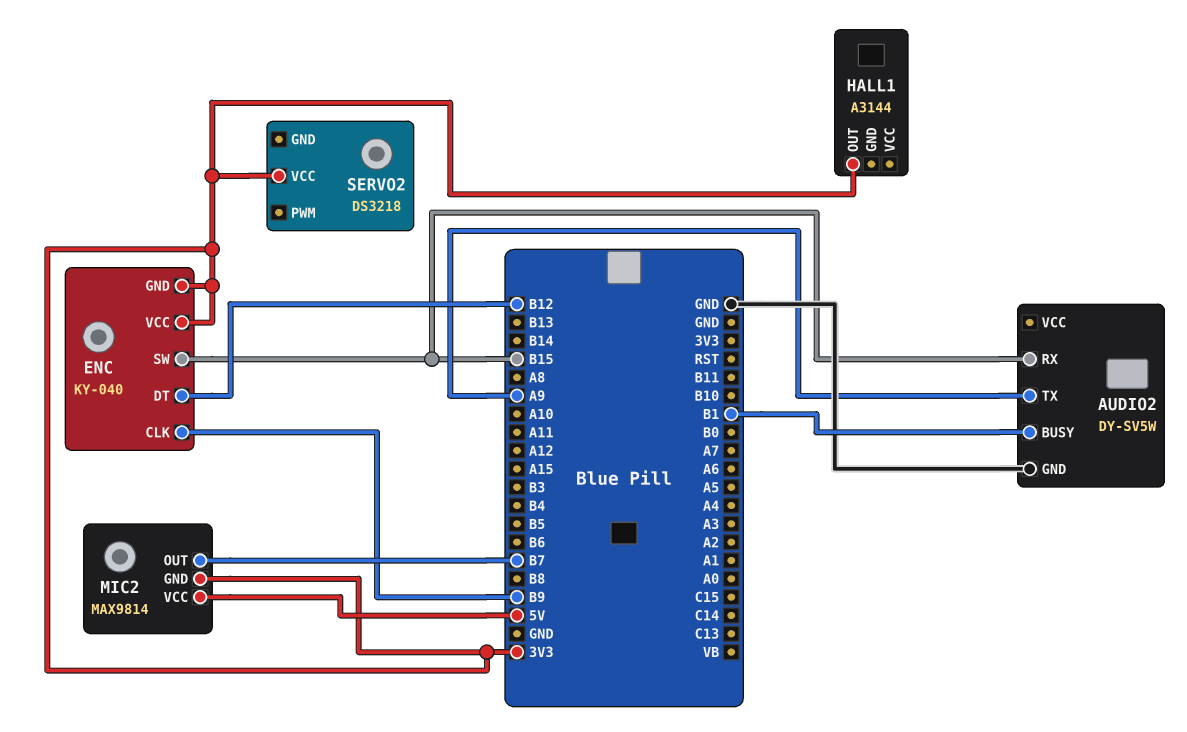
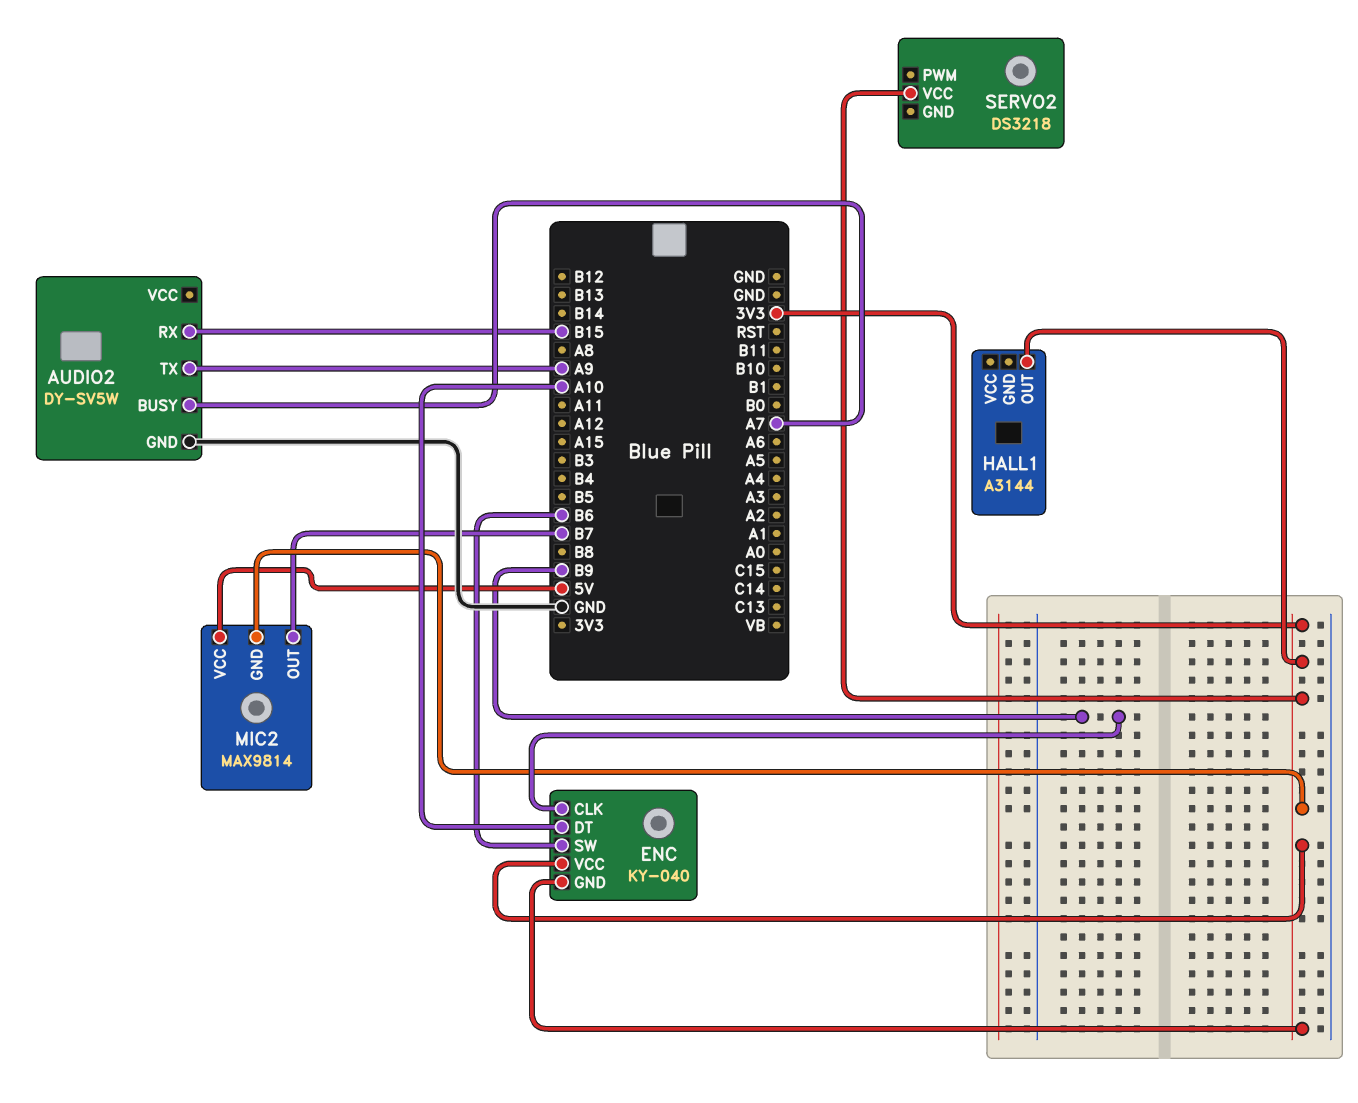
AUDIO2 pin BUSY: B1 -> A7
ENC pin DT: B12 -> A10
ENC pin SW: B15 -> B6

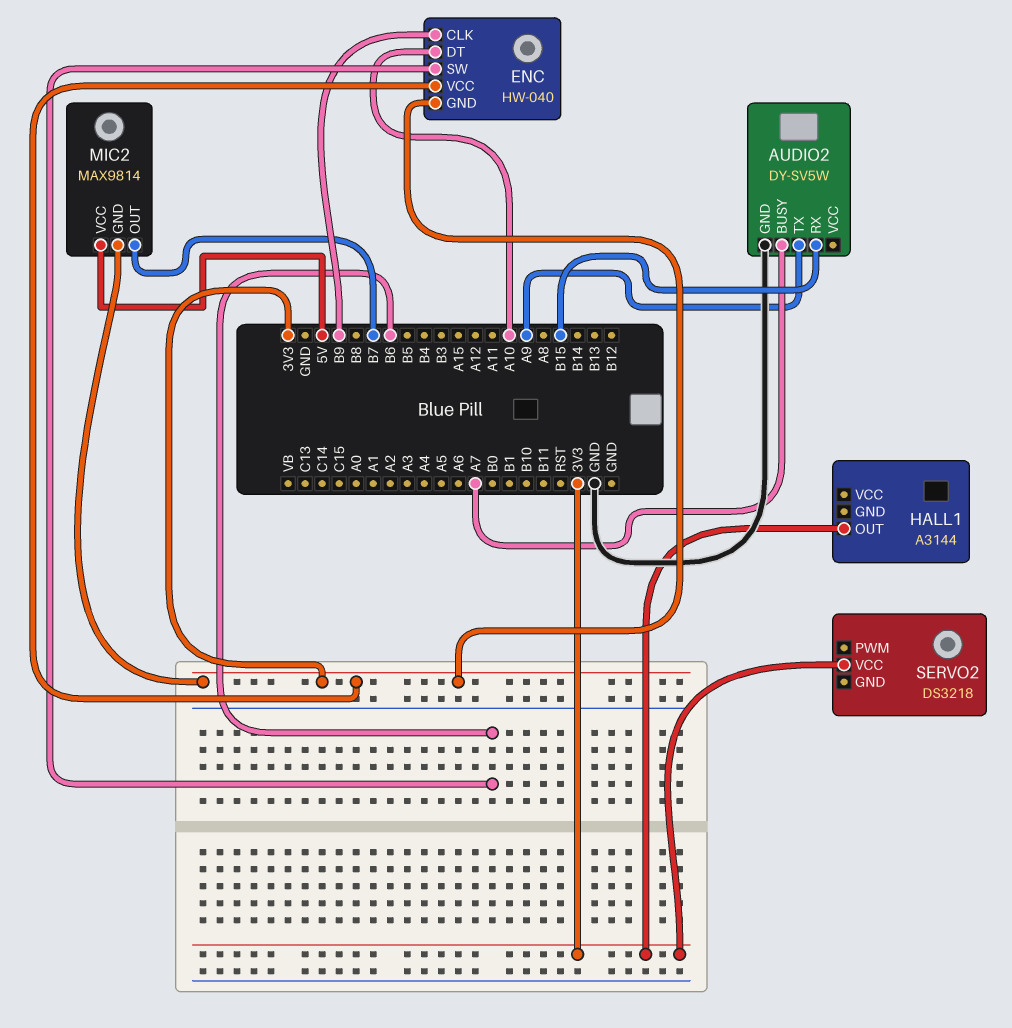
ENC: KY-040 -> HW-040

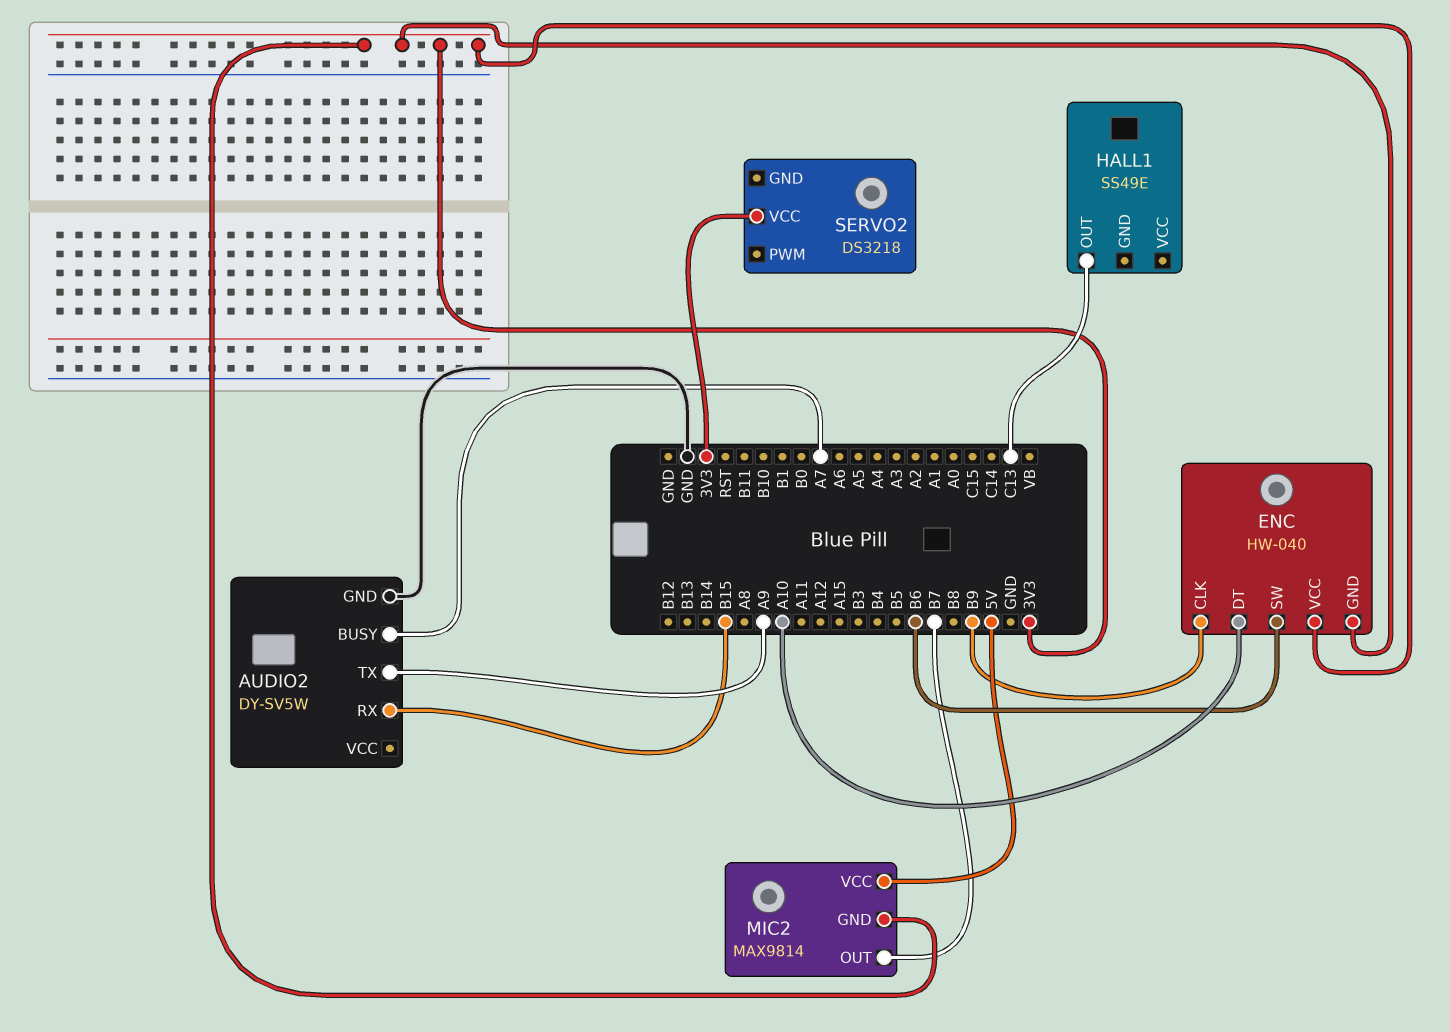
HALL1: A3144 -> SS49E
HALL1 pin OUT: 3V3 -> C13

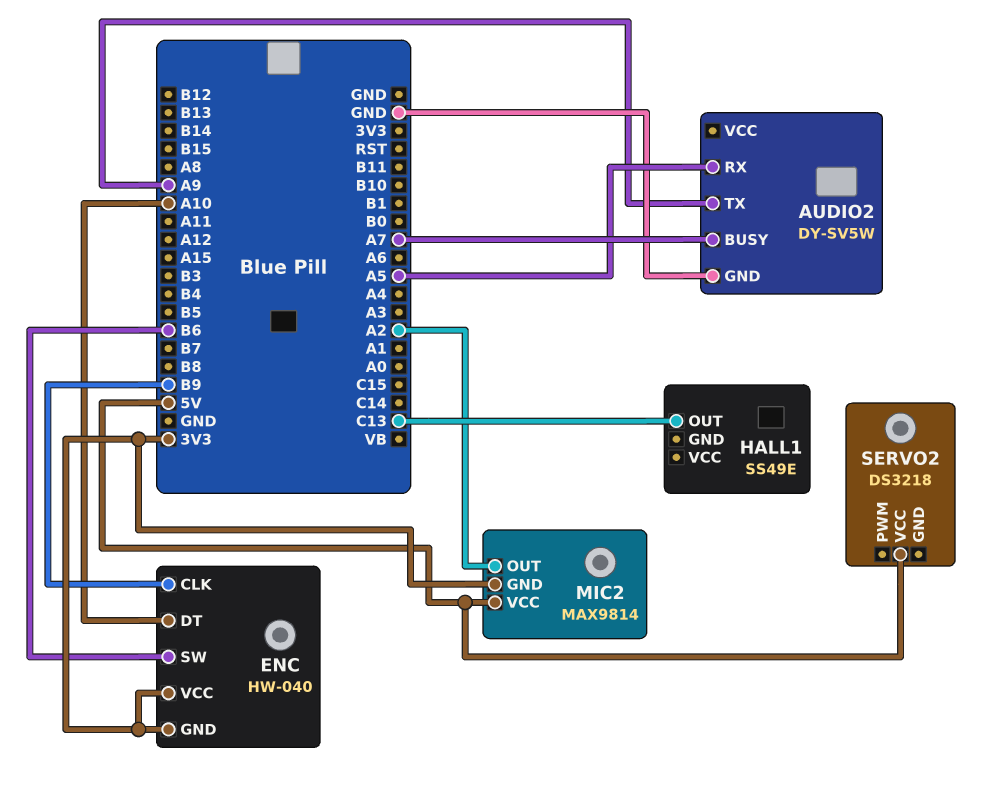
AUDIO2 pin RX: B15 -> A5
MIC2 pin OUT: B7 -> A2
SERVO2 pin VCC: 3V3 -> 5V

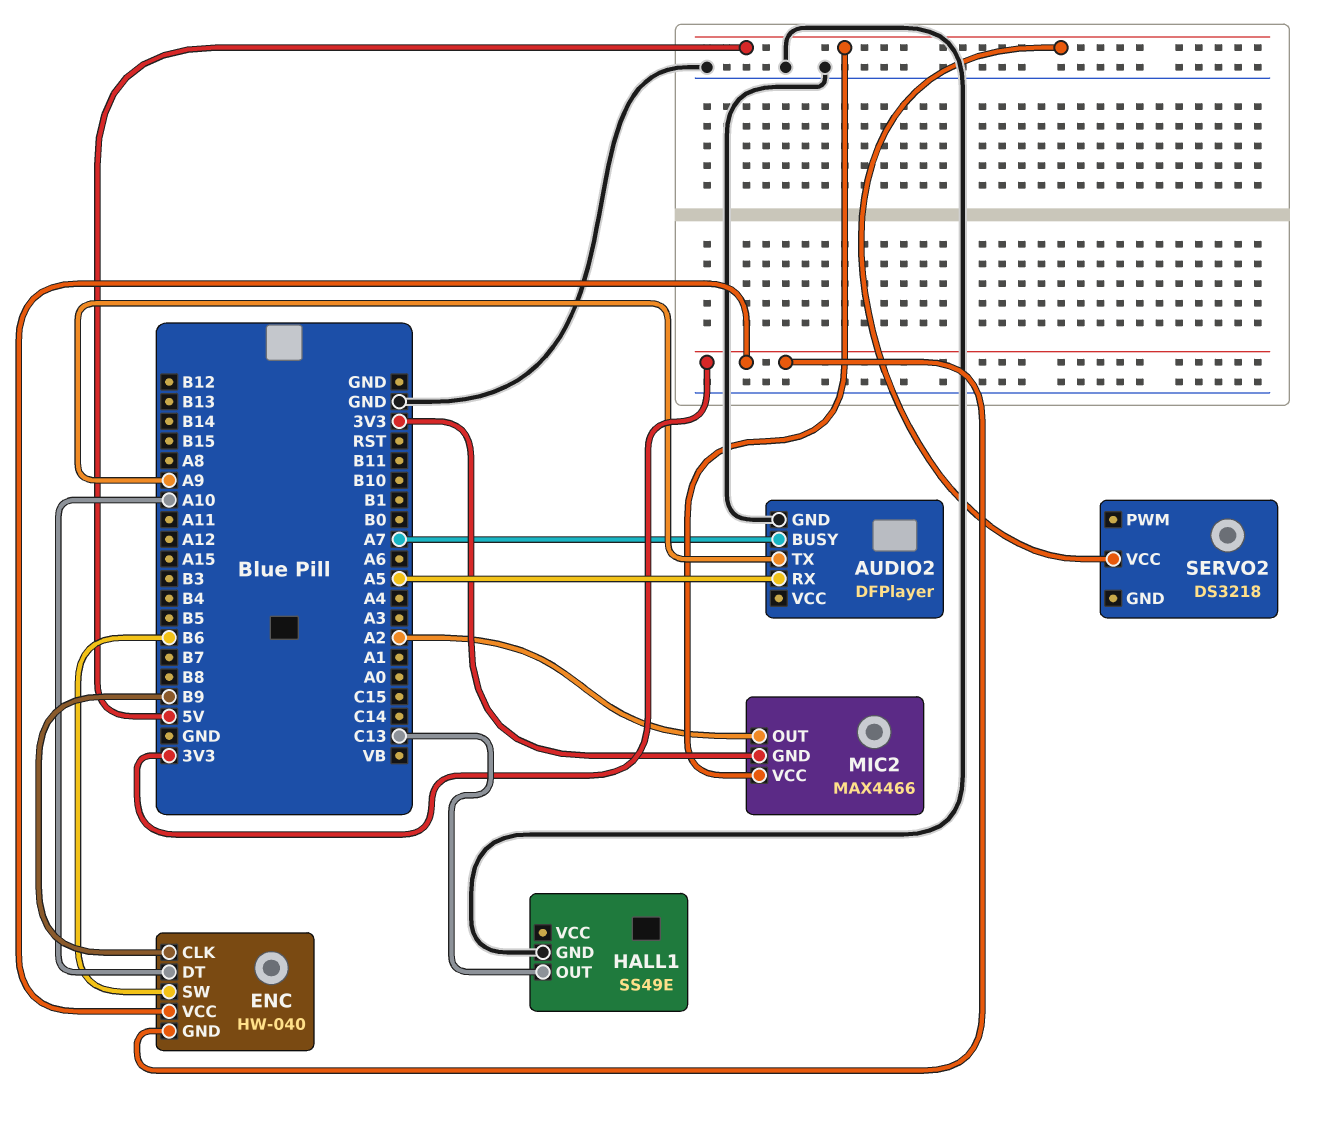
AUDIO2: DY-SV5W -> DFPlayer
HALL1 pin GND: none -> GND
MIC2: MAX9814 -> MAX4466

